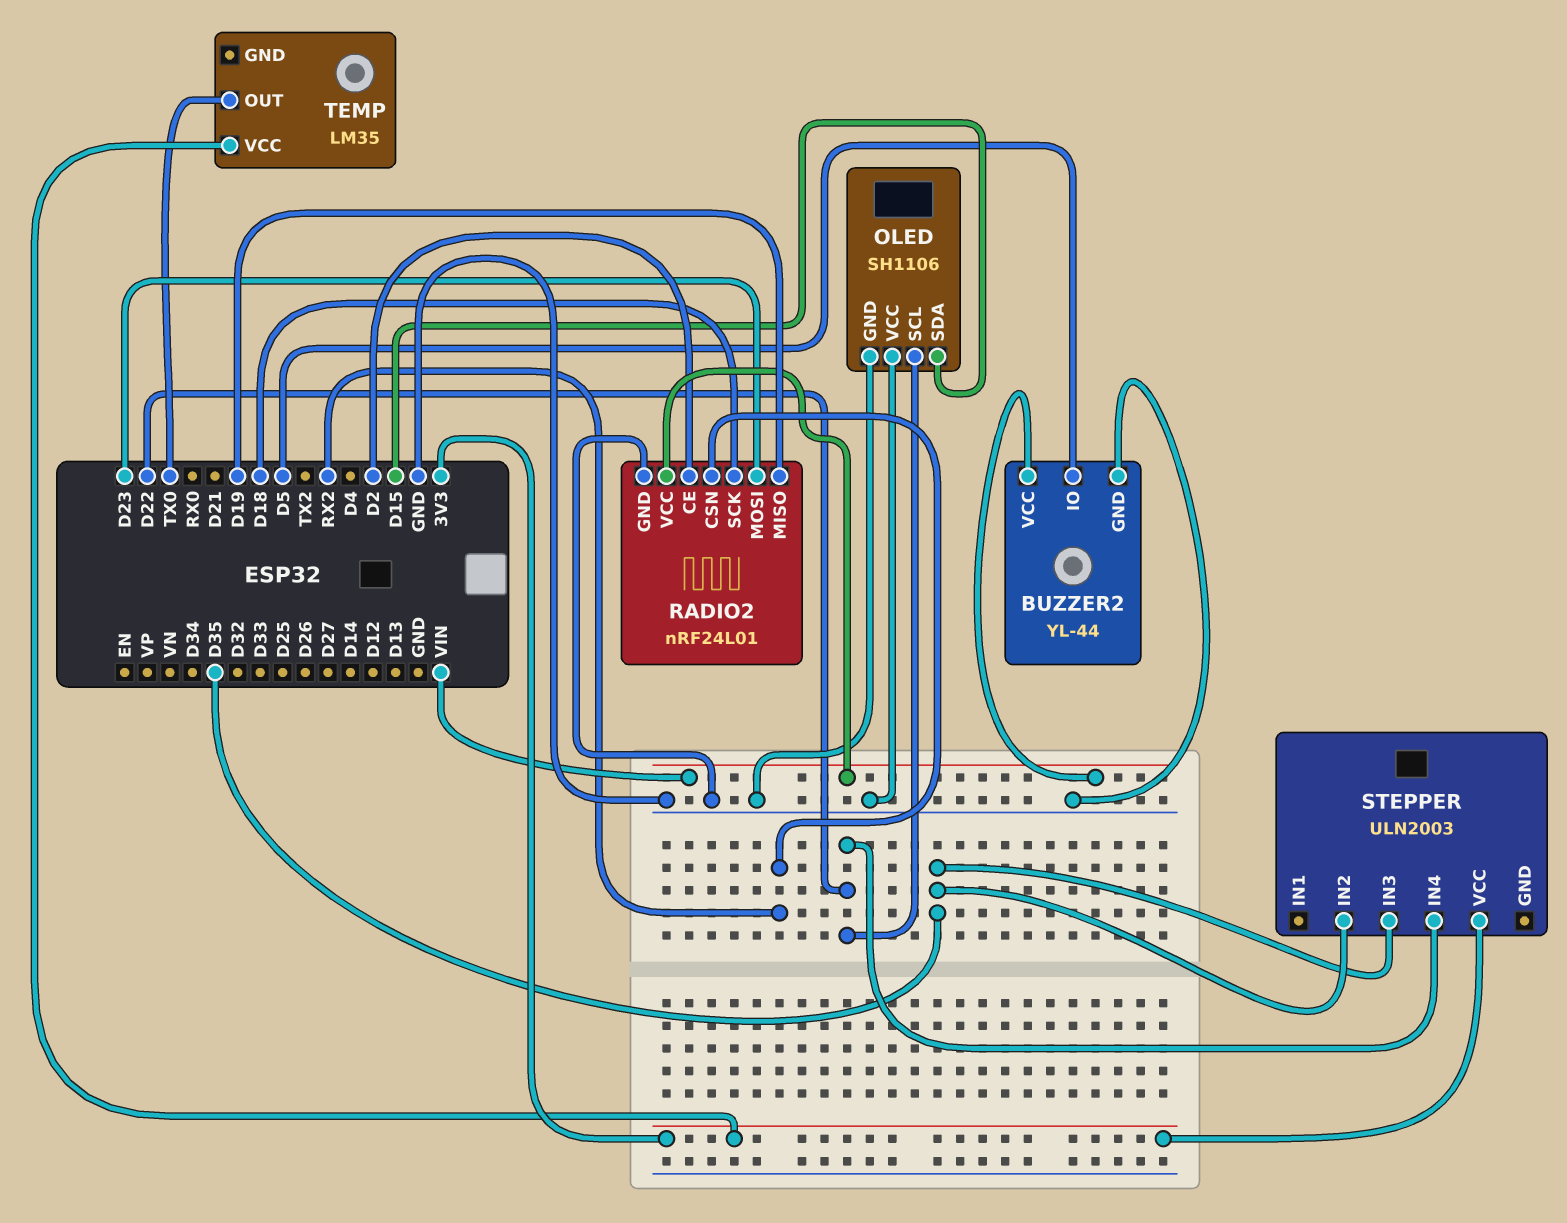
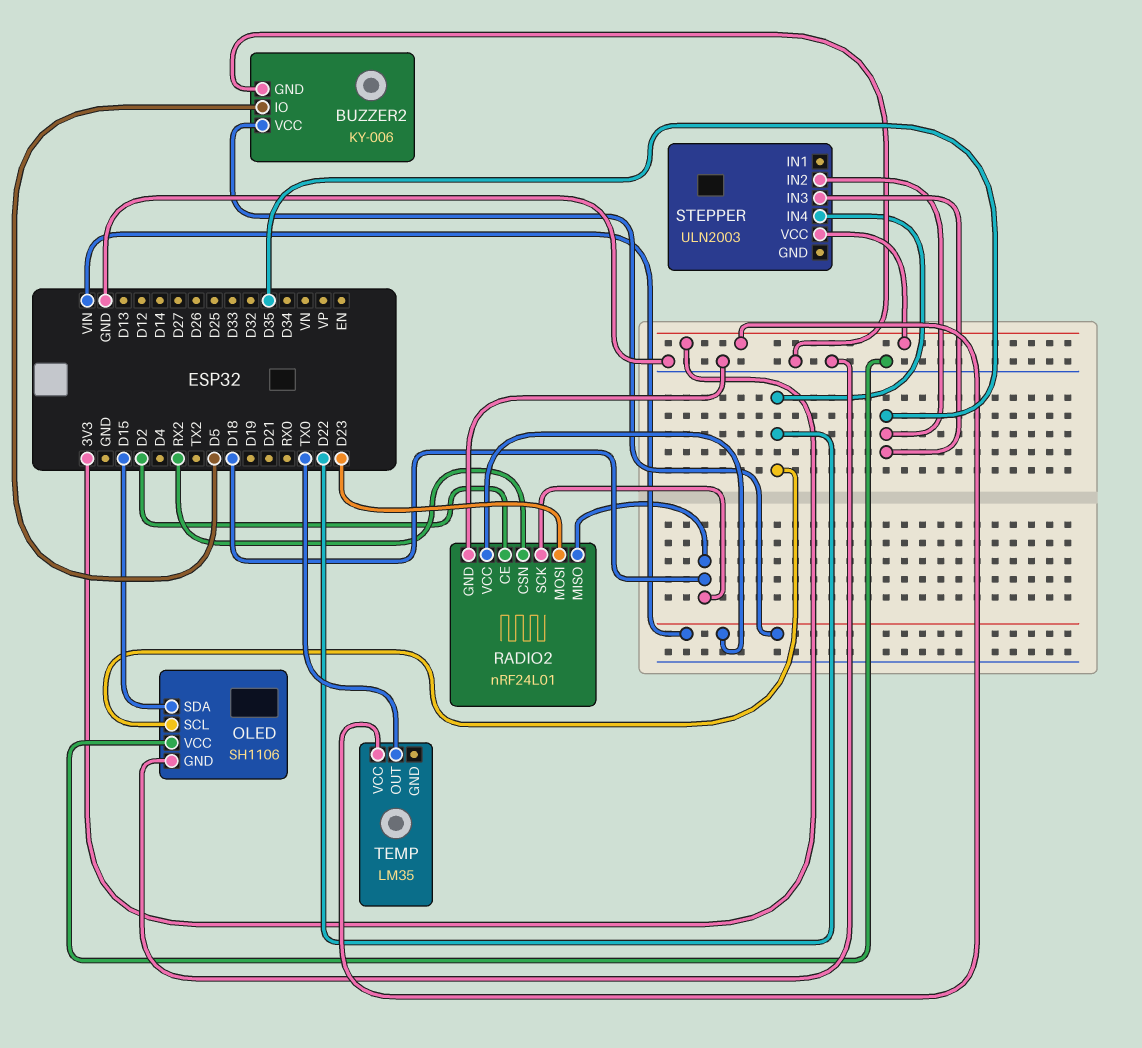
BUZZER2: YL-44 -> KY-006
RADIO2 pin MISO: D19 -> D18

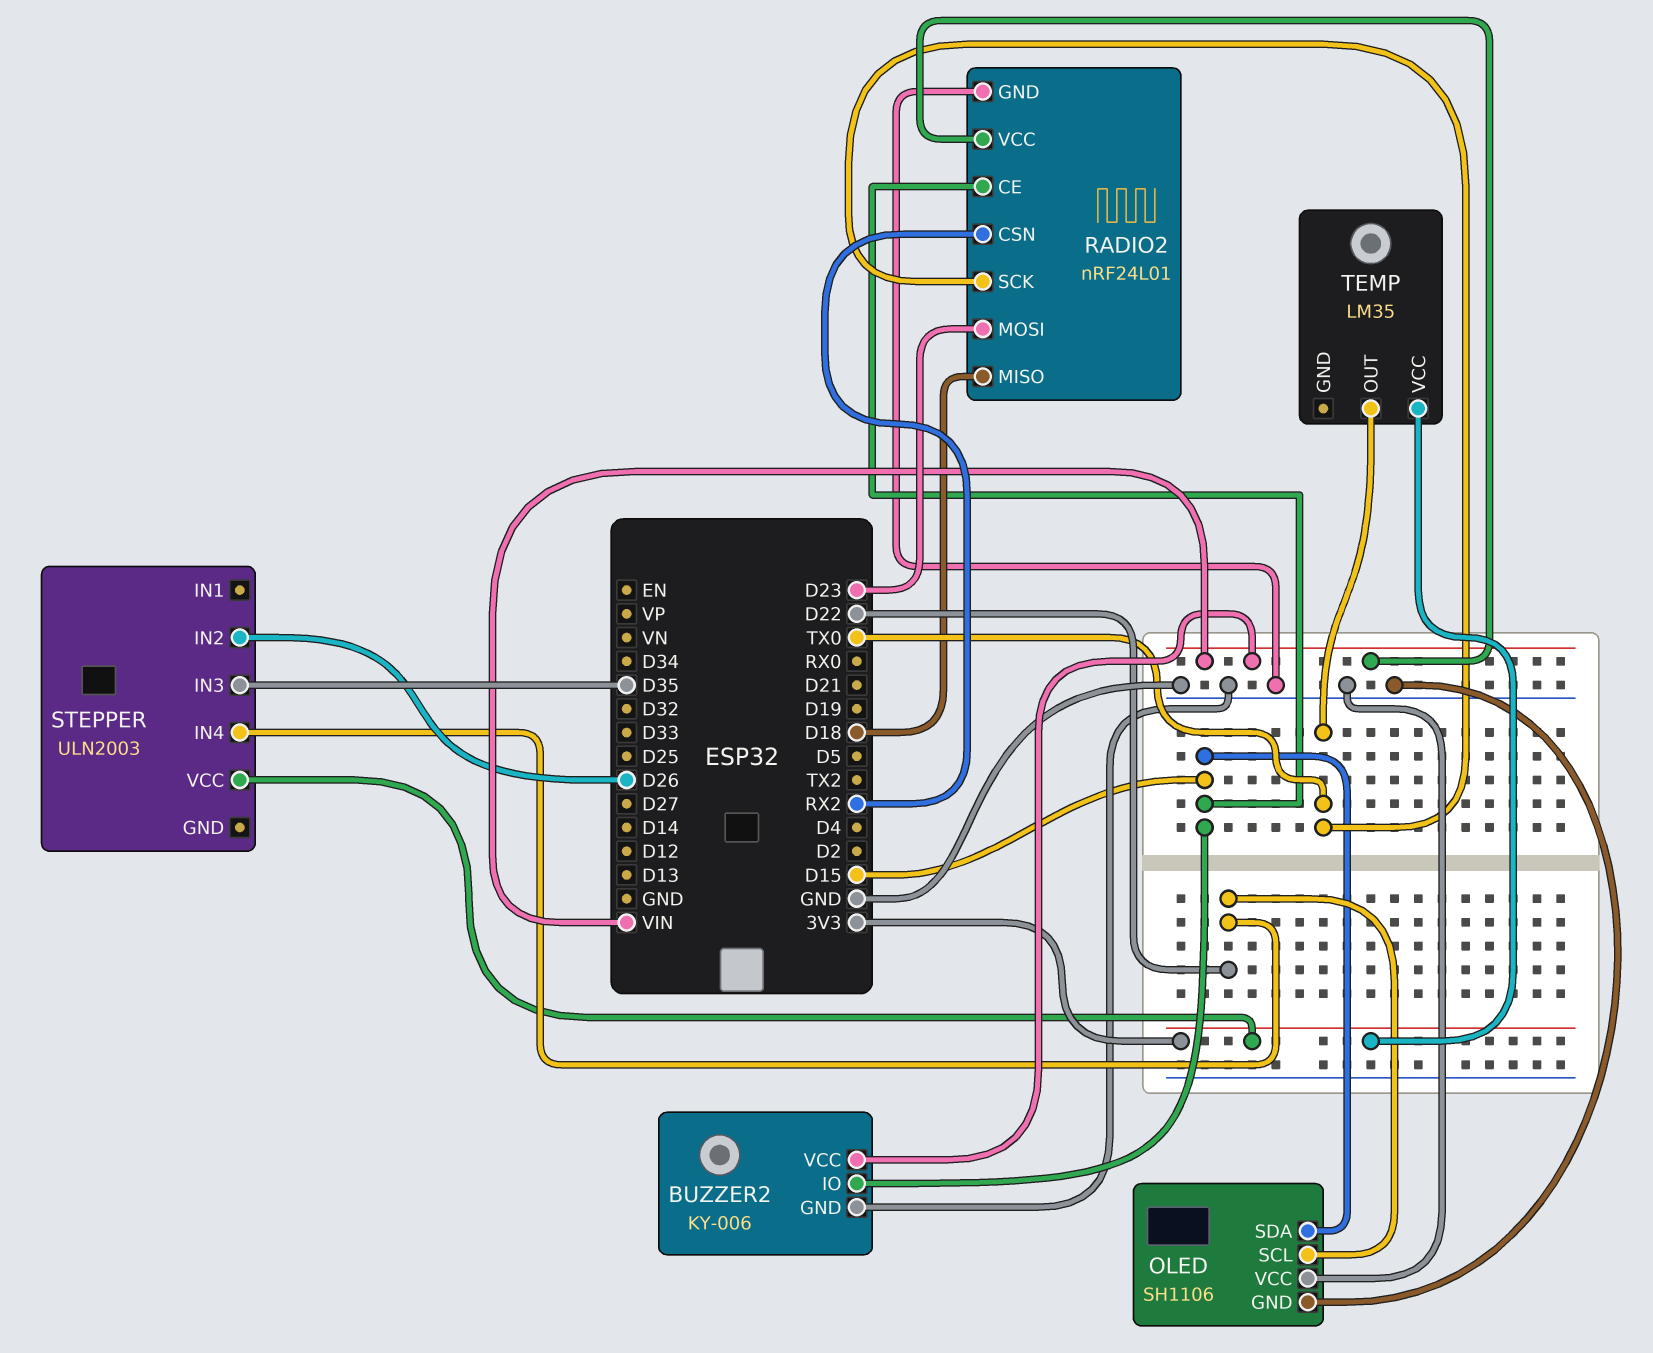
BUZZER2 pin IO: D5 -> D15
RADIO2 pin CE: D2 -> D15
RADIO2 pin SCK: D18 -> TX0
STEPPER pin IN2: D35 -> D26

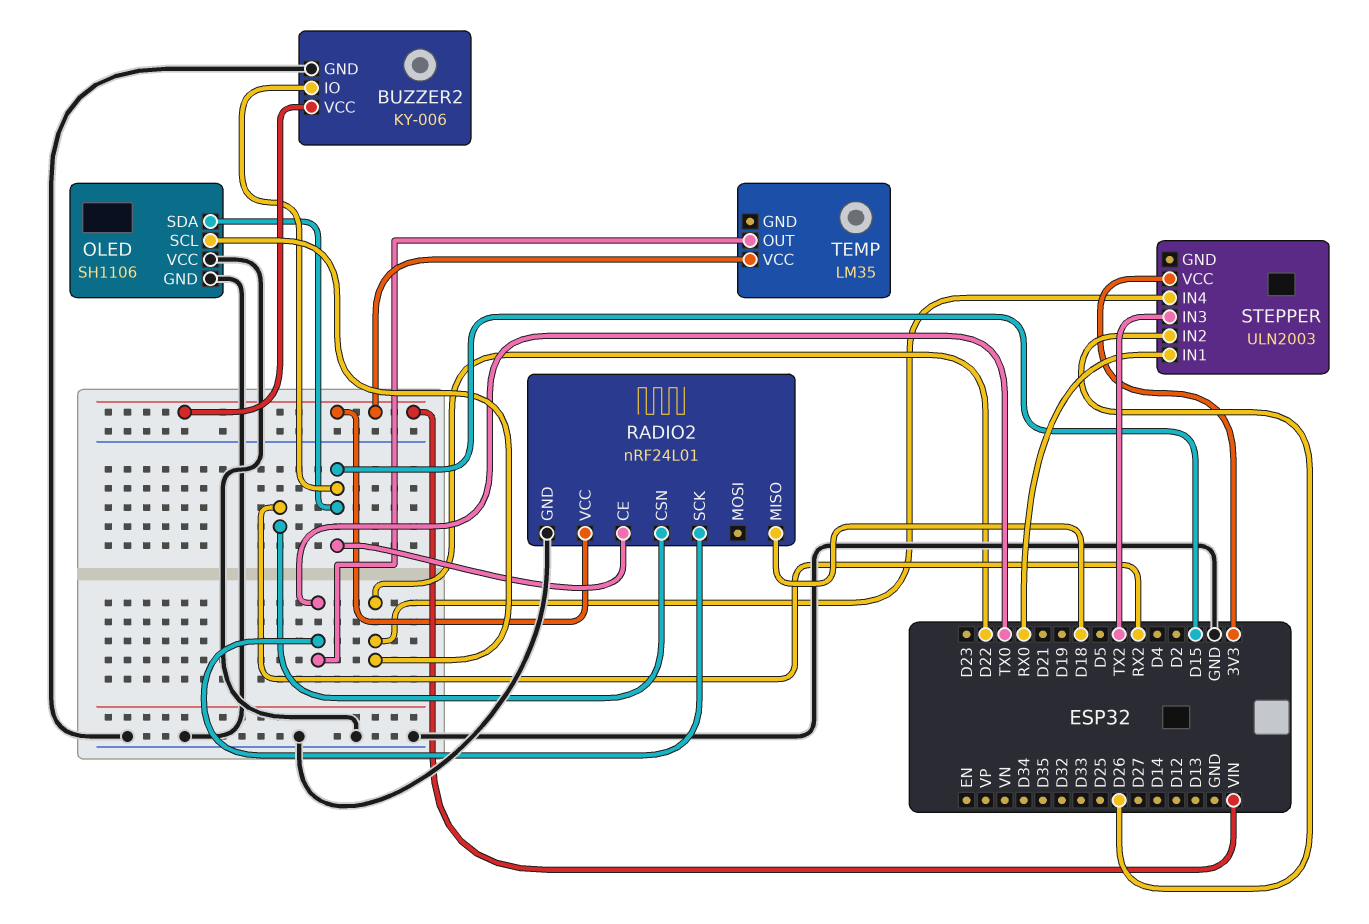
RADIO2 pin MOSI: D23 -> none
STEPPER pin IN1: none -> RX0
STEPPER pin IN3: D35 -> TX2
TEMP pin VCC: 3V3 -> VIN

